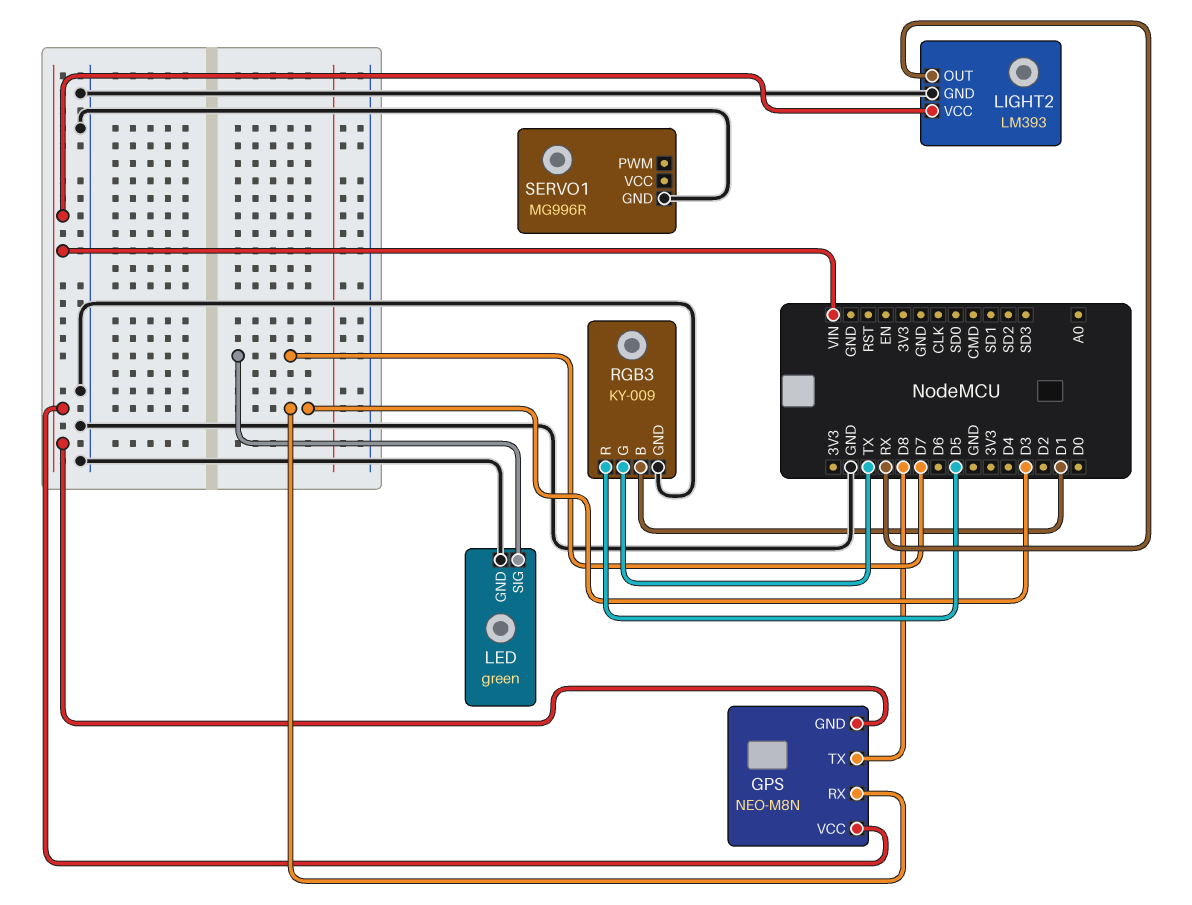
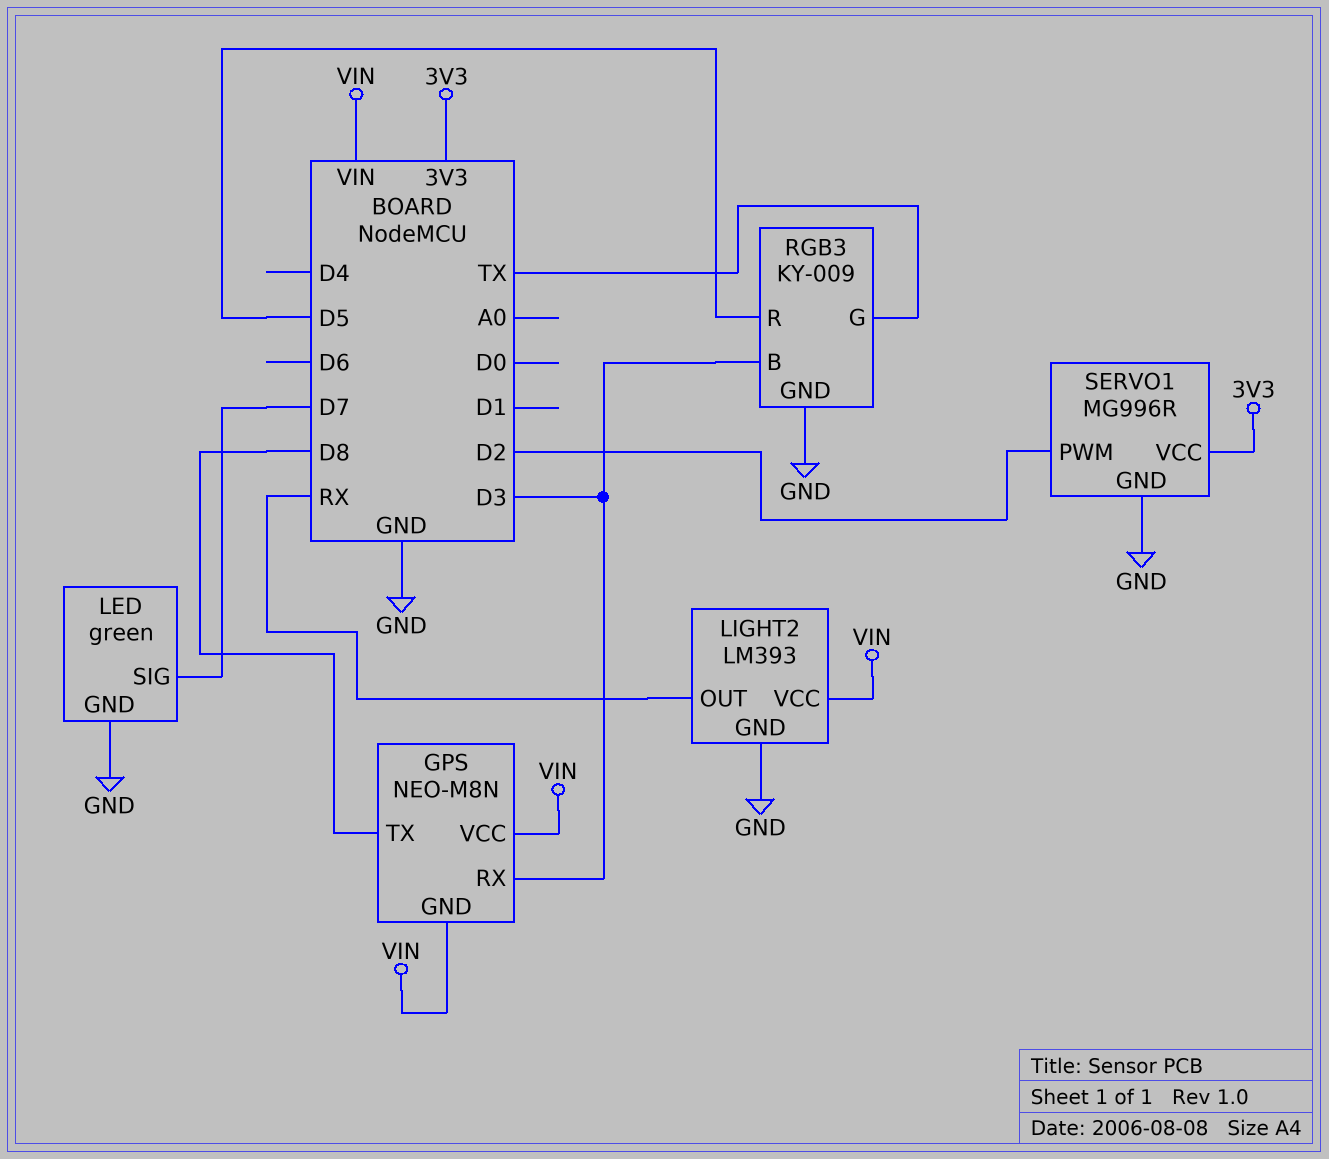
RGB3 pin B: D1 -> D3
SERVO1 pin PWM: none -> D2
SERVO1 pin VCC: none -> 3V3

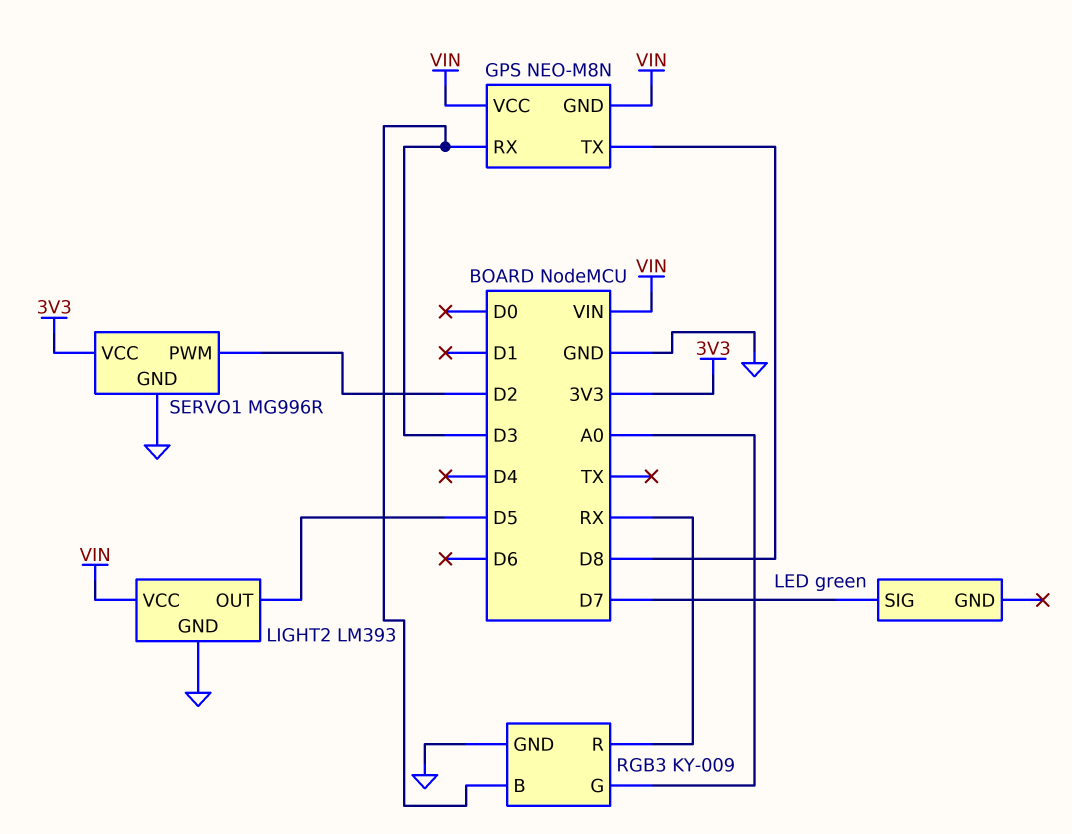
LED pin GND: GND -> none
LIGHT2 pin OUT: RX -> D5
RGB3 pin G: TX -> A0
RGB3 pin R: D5 -> RX

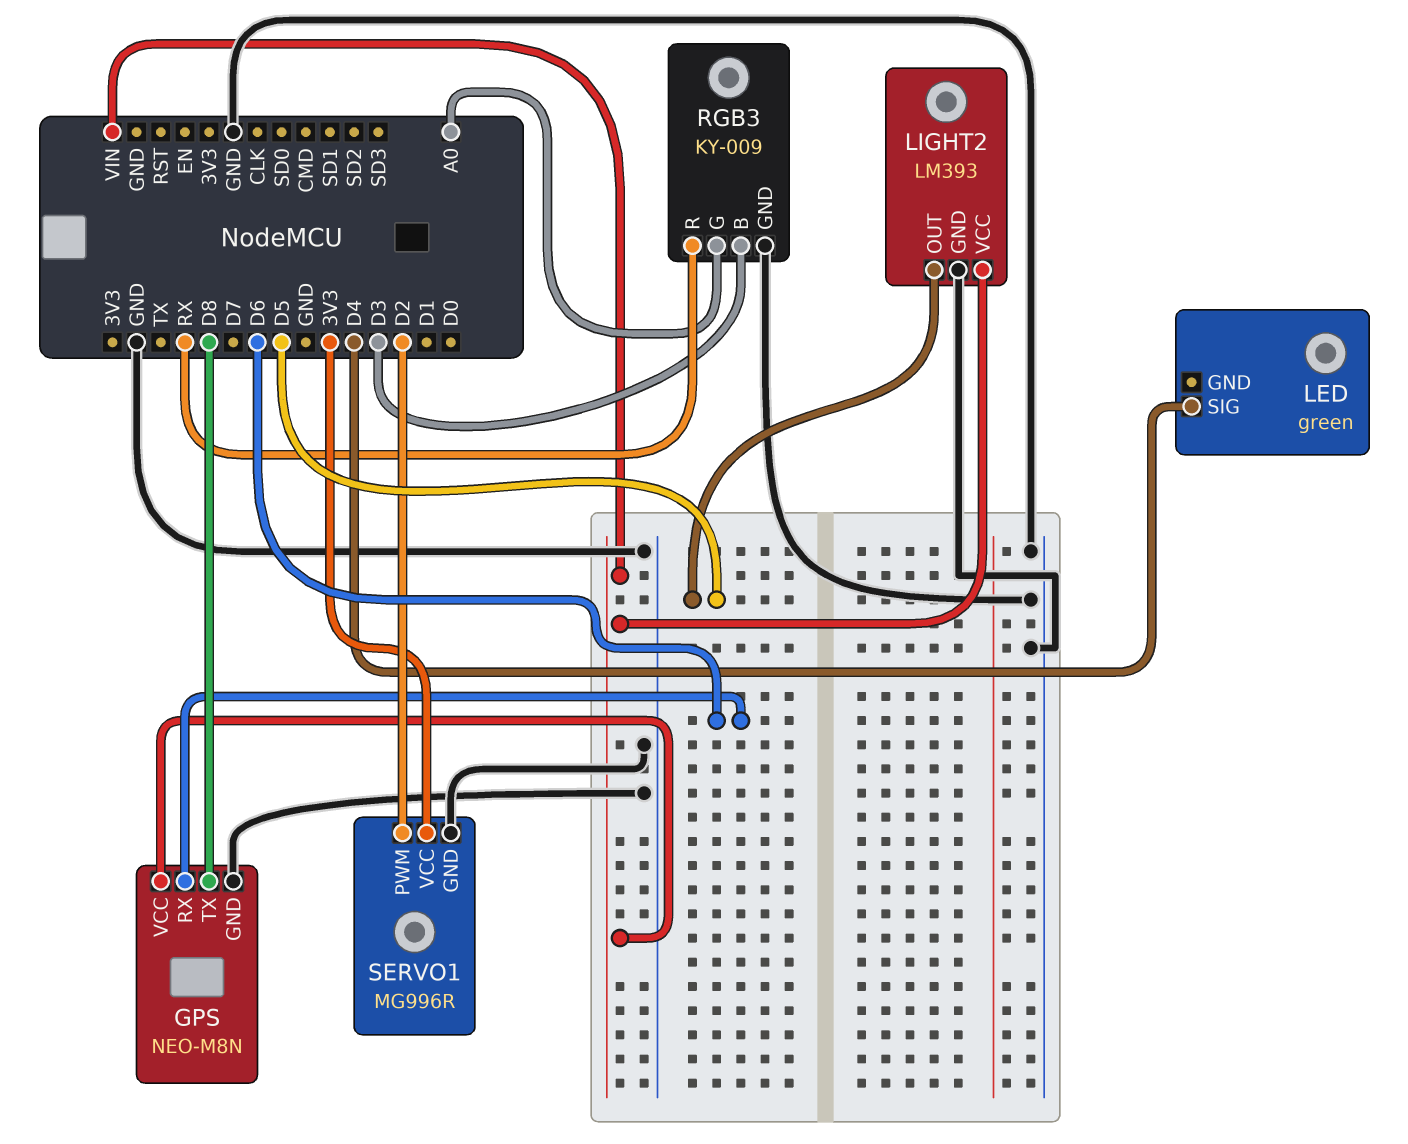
GPS pin GND: VIN -> GND
GPS pin RX: D3 -> D6
LED pin SIG: D7 -> D4

